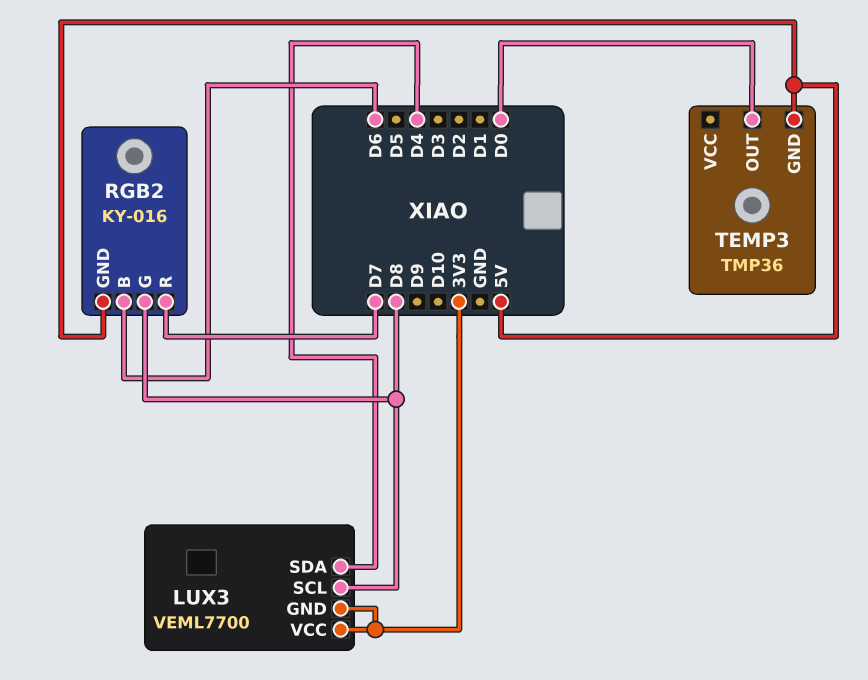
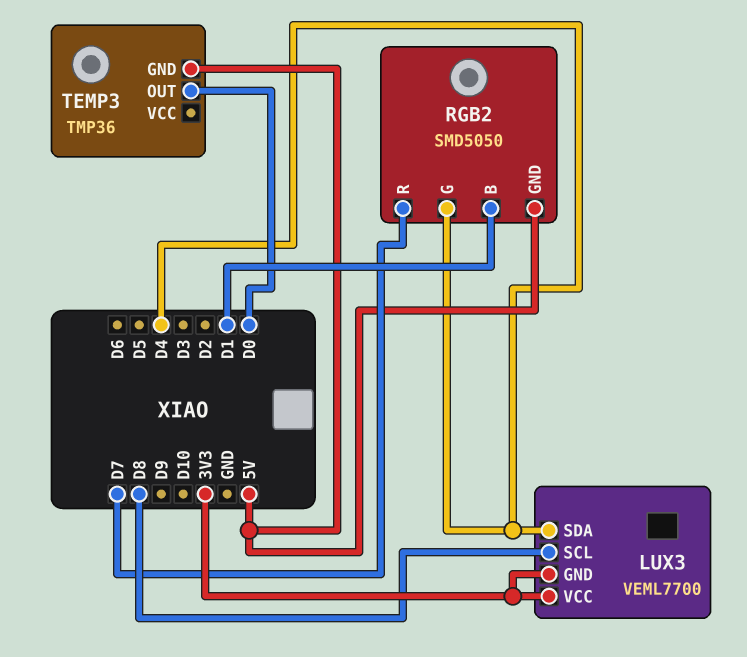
RGB2: KY-016 -> SMD5050
RGB2 pin B: D6 -> D1
RGB2 pin G: D8 -> D4

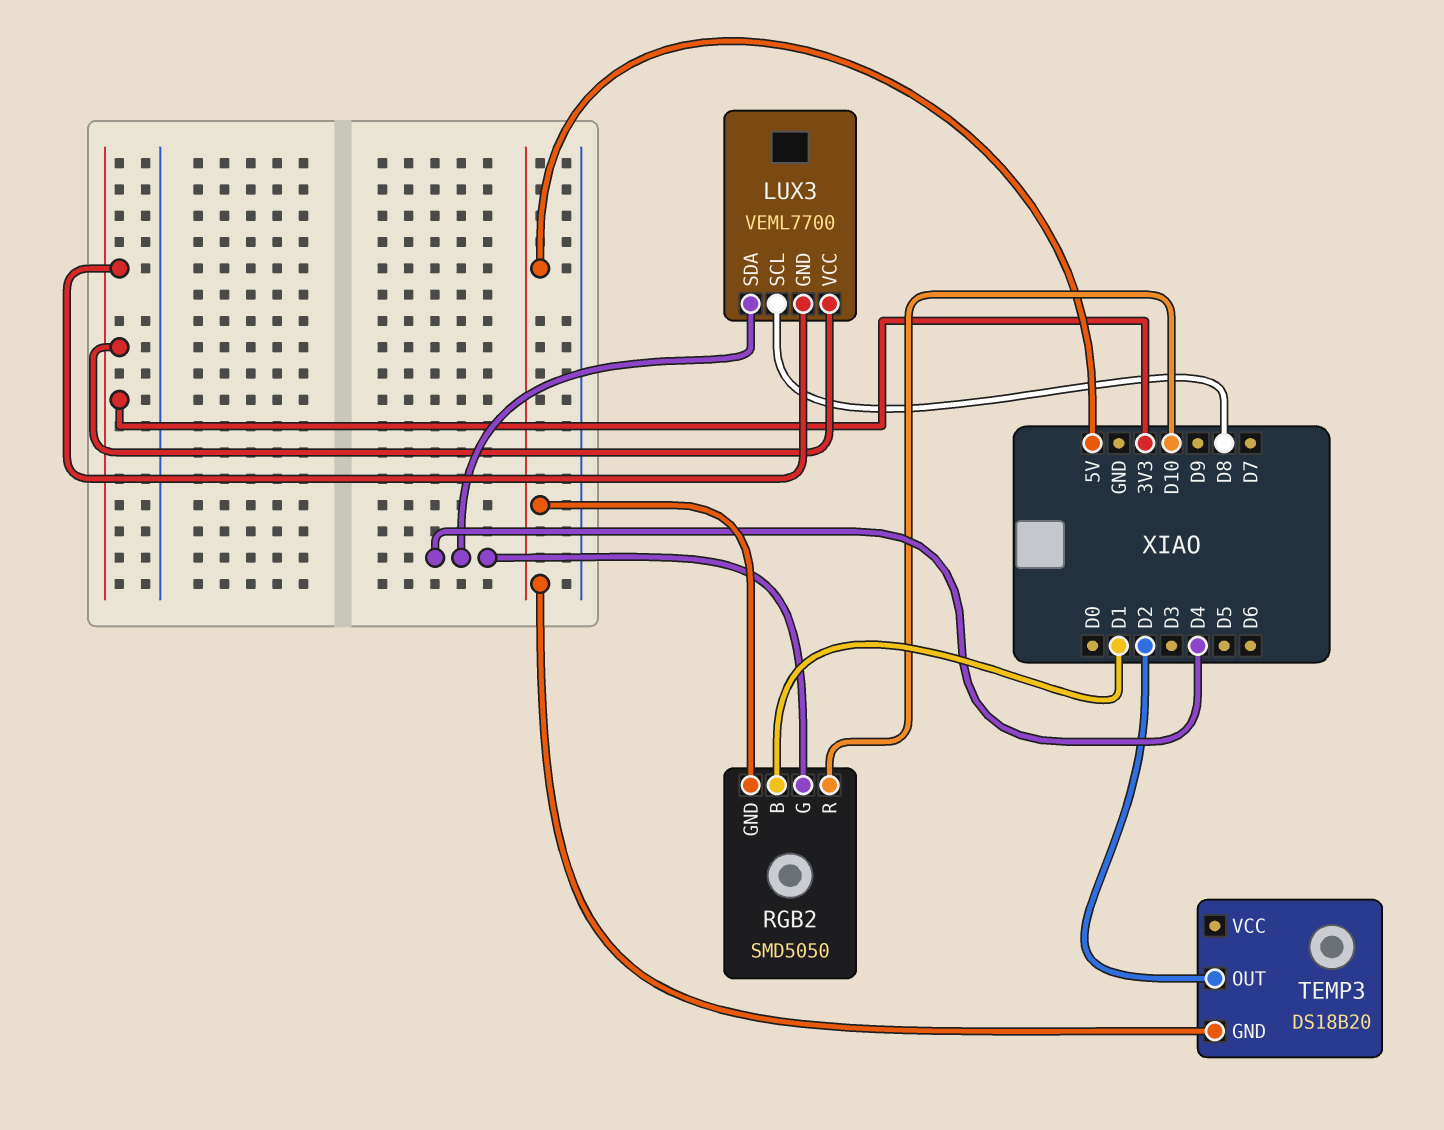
RGB2 pin R: D7 -> D10
TEMP3: TMP36 -> DS18B20
TEMP3 pin OUT: D0 -> D2

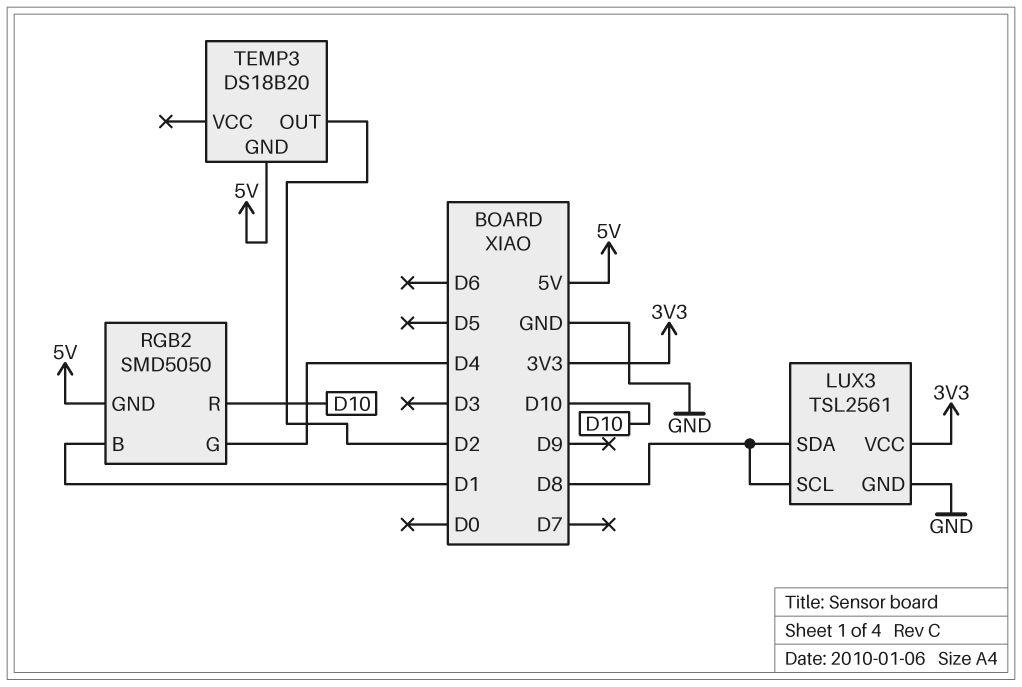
LUX3: VEML7700 -> TSL2561
LUX3 pin GND: 3V3 -> GND
LUX3 pin SDA: D4 -> D8

